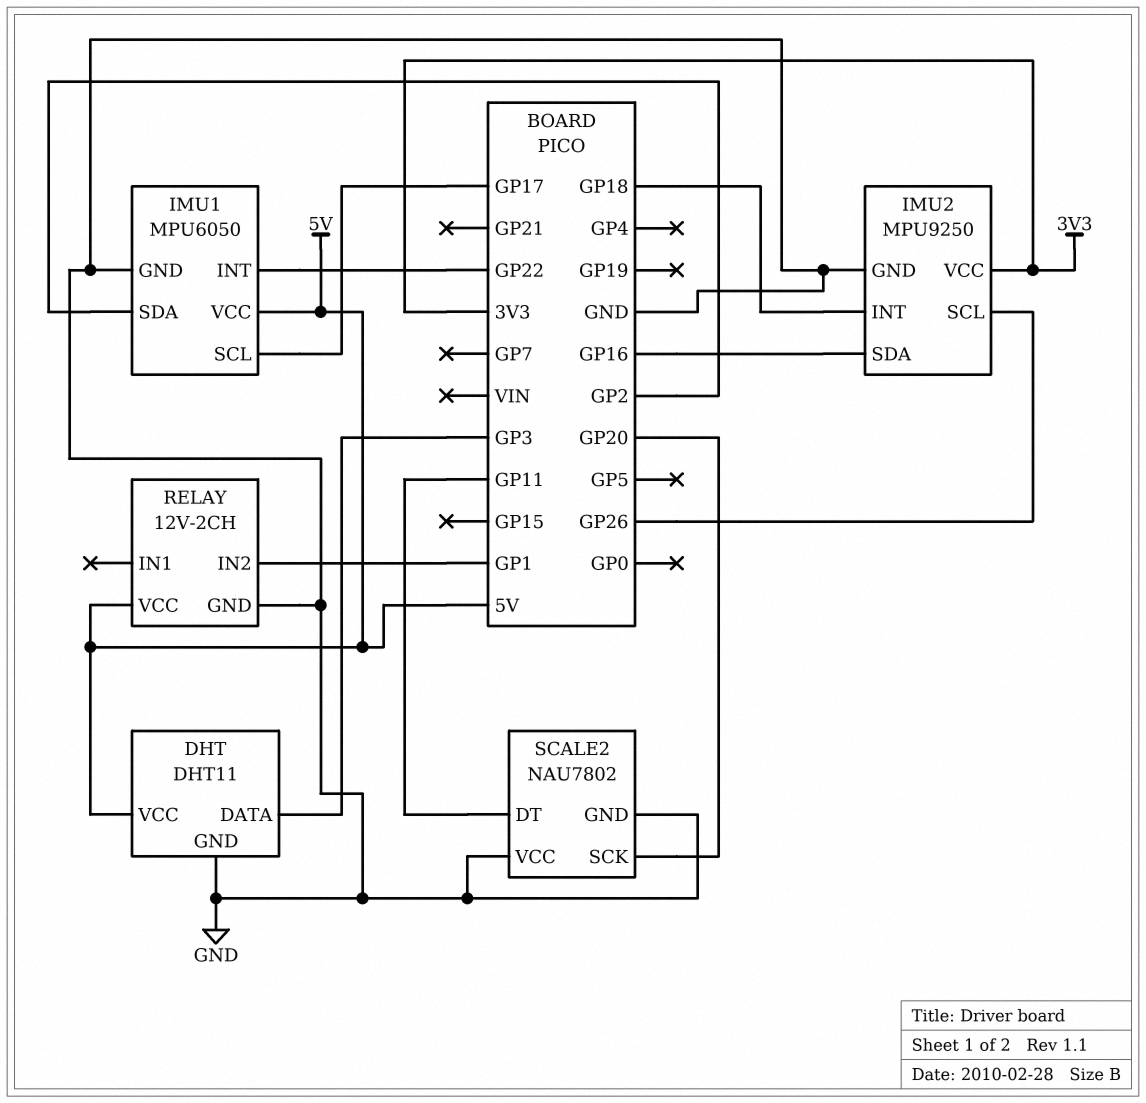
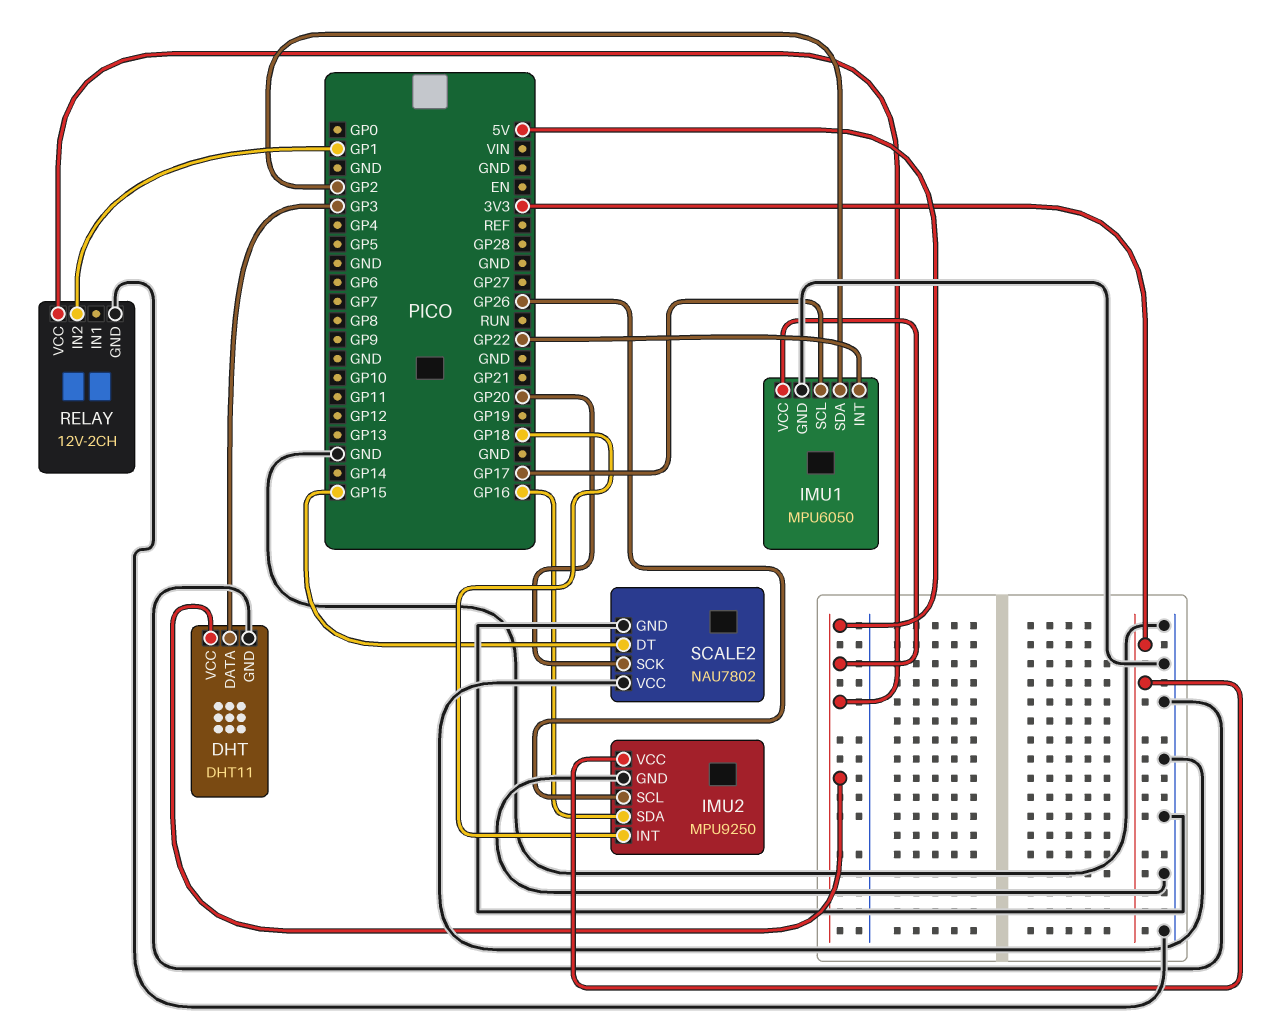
SCALE2 pin DT: GP11 -> GP15

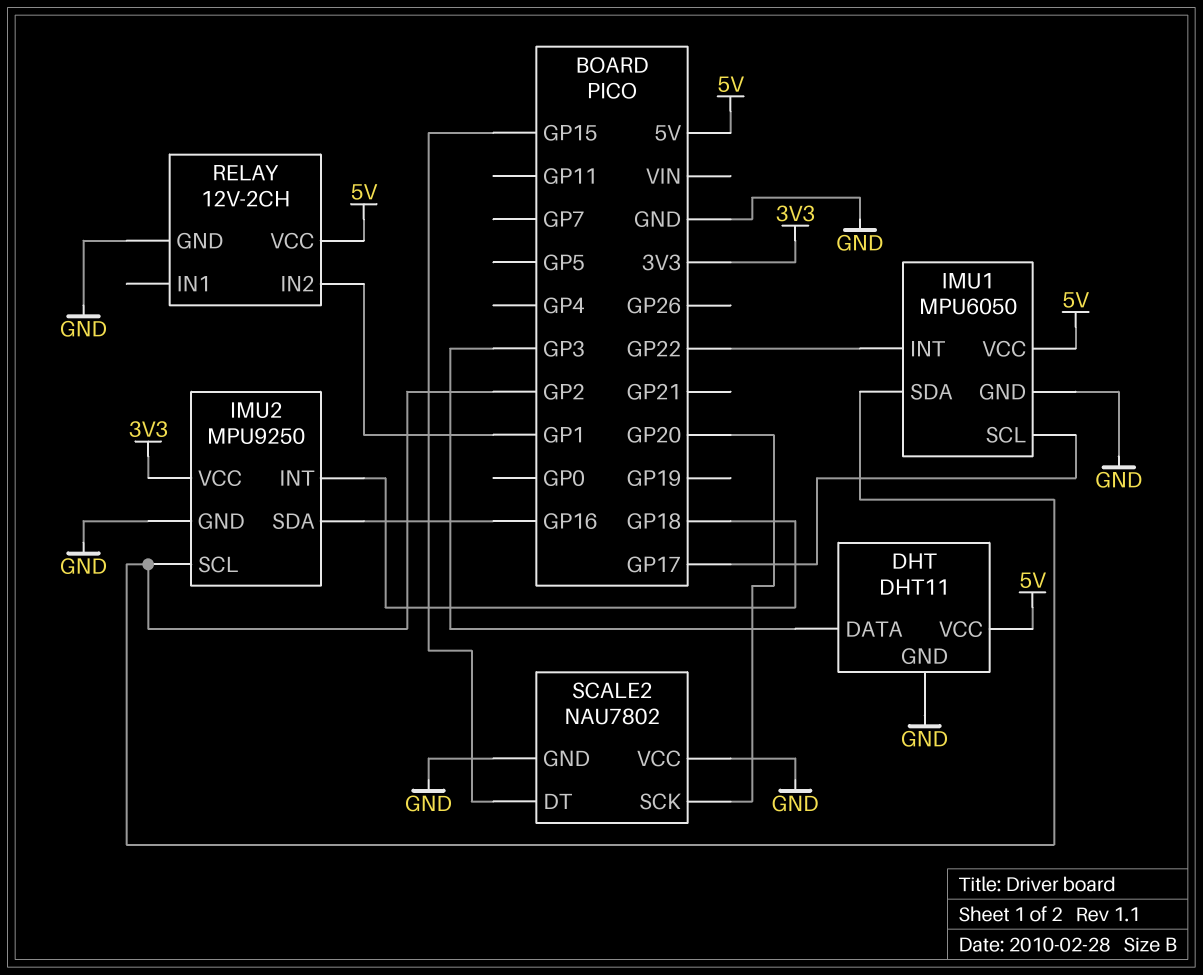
IMU2 pin SCL: GP26 -> GP2

